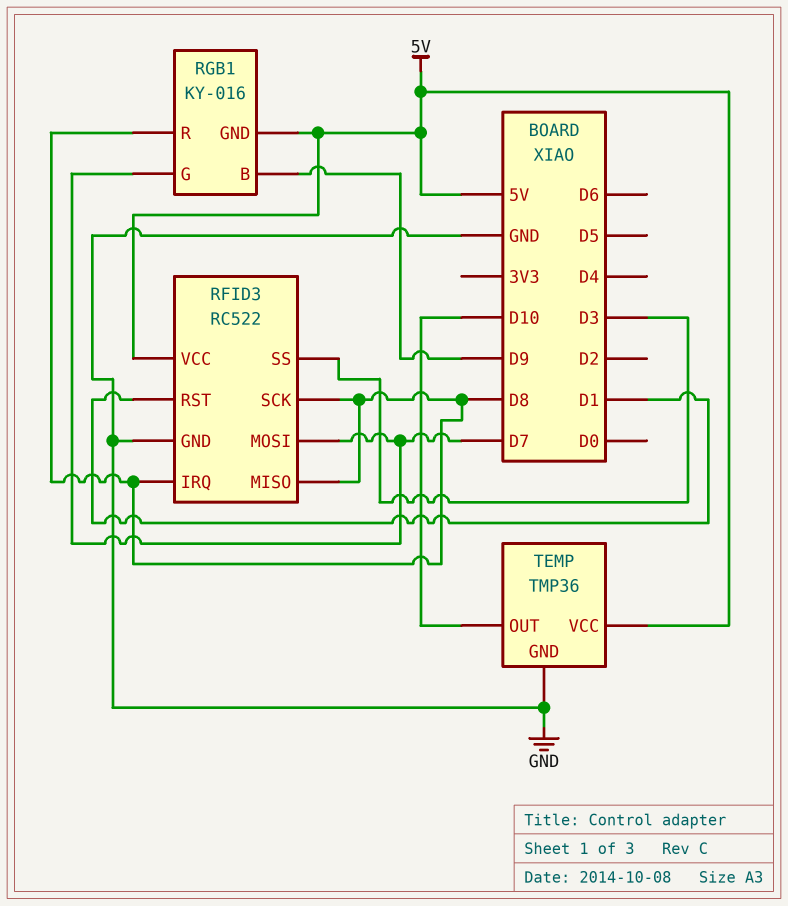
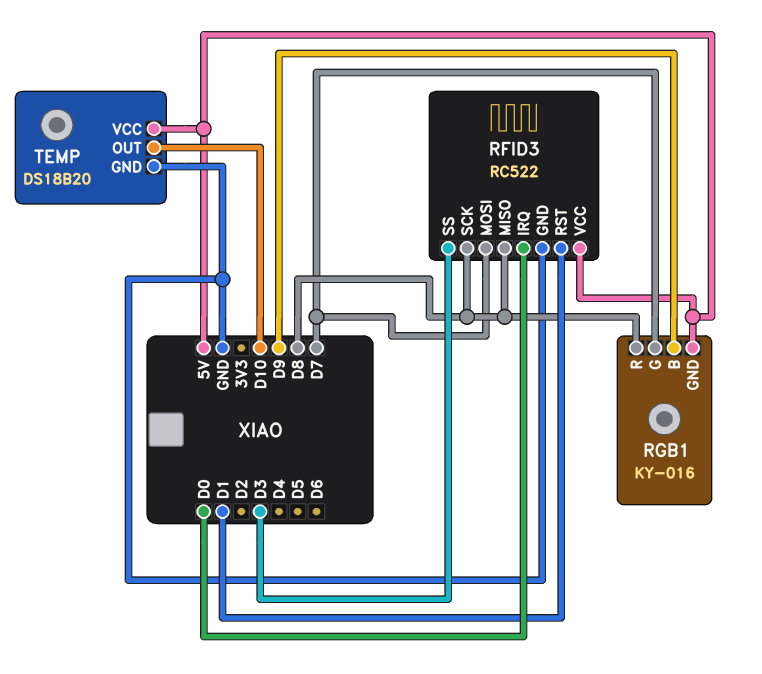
RFID3 pin IRQ: D8 -> D0
TEMP: TMP36 -> DS18B20

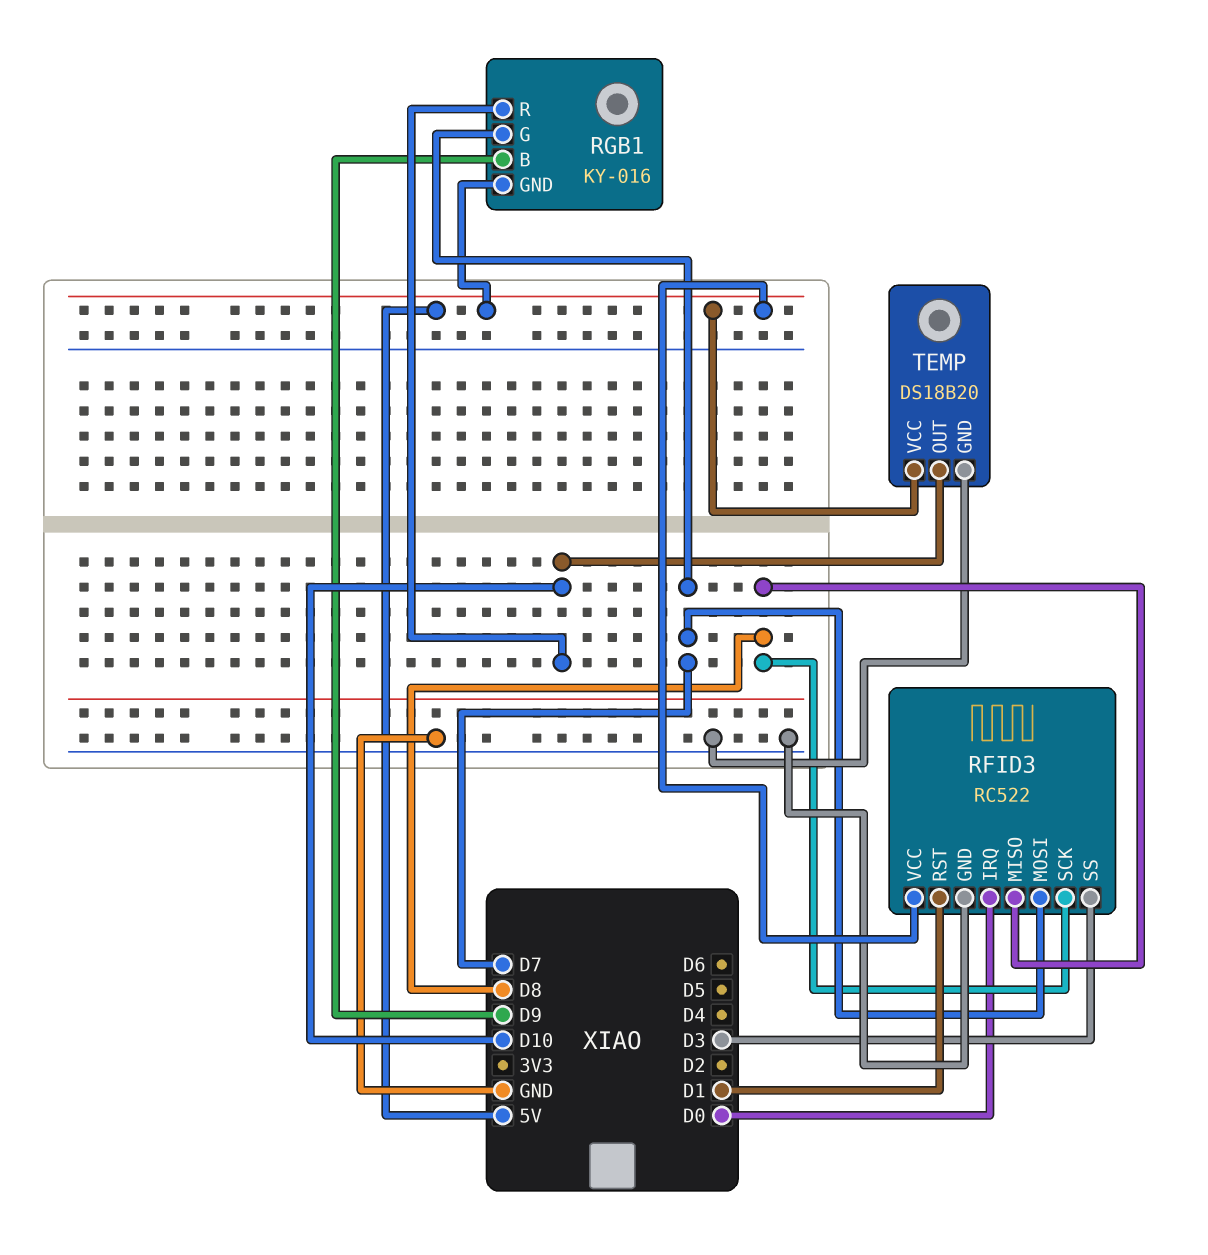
RGB1 pin R: D8 -> D10

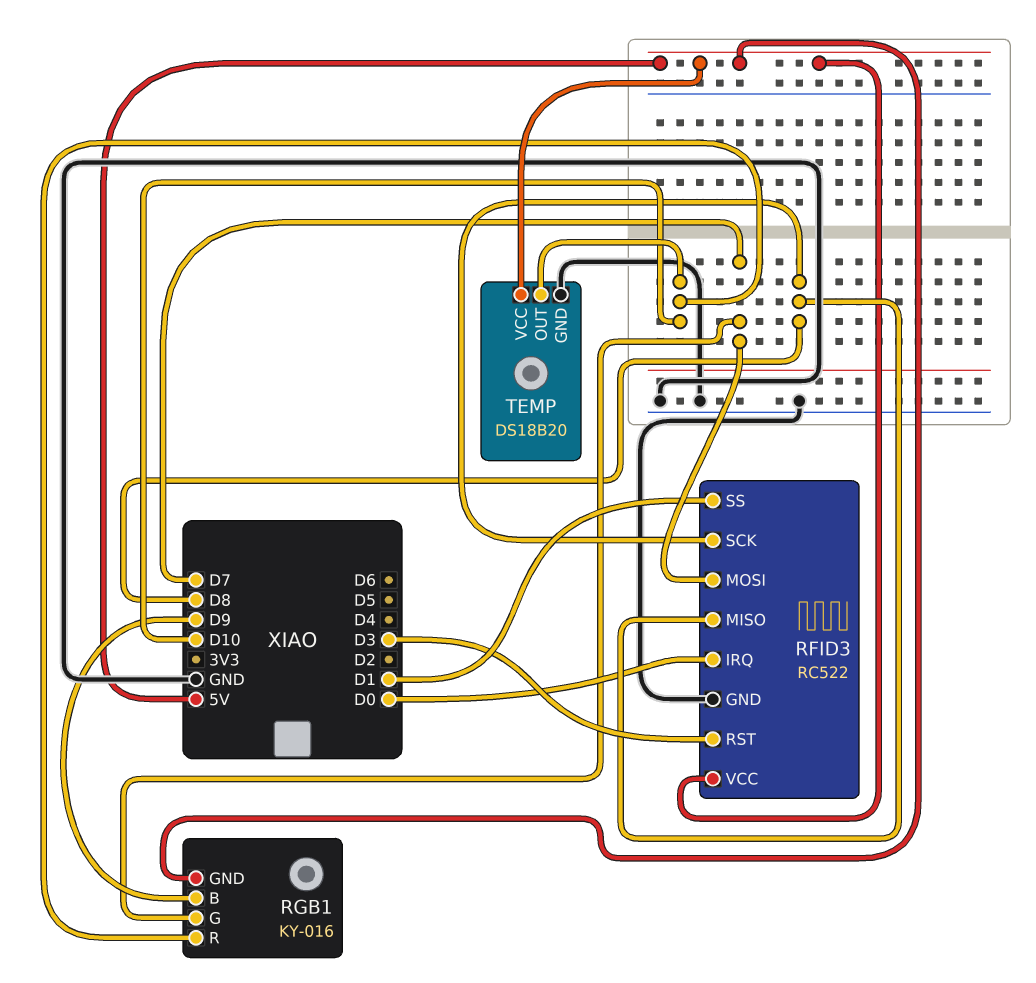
RFID3 pin RST: D1 -> D3
RFID3 pin SS: D3 -> D1

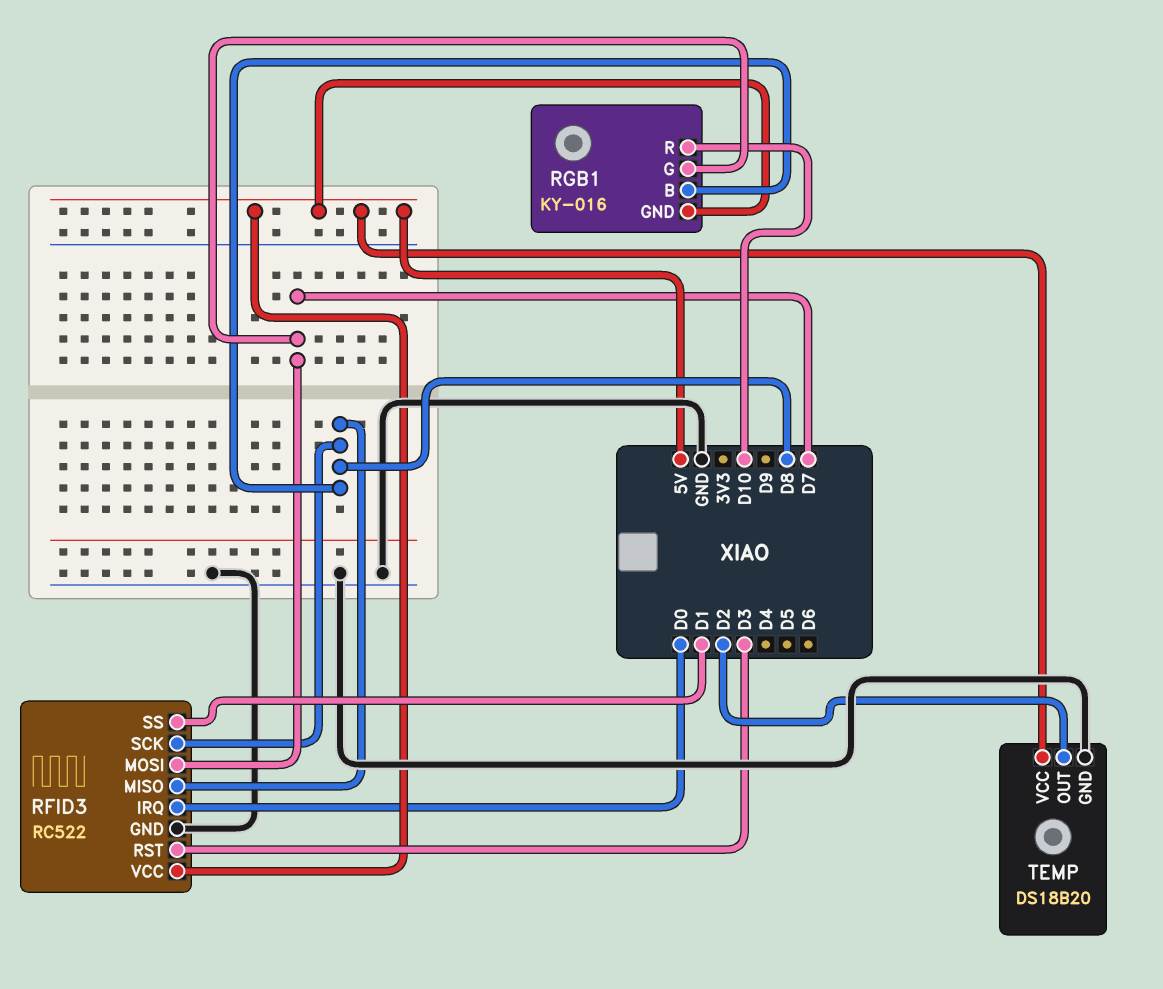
RGB1 pin B: D9 -> D8
TEMP pin OUT: D10 -> D2

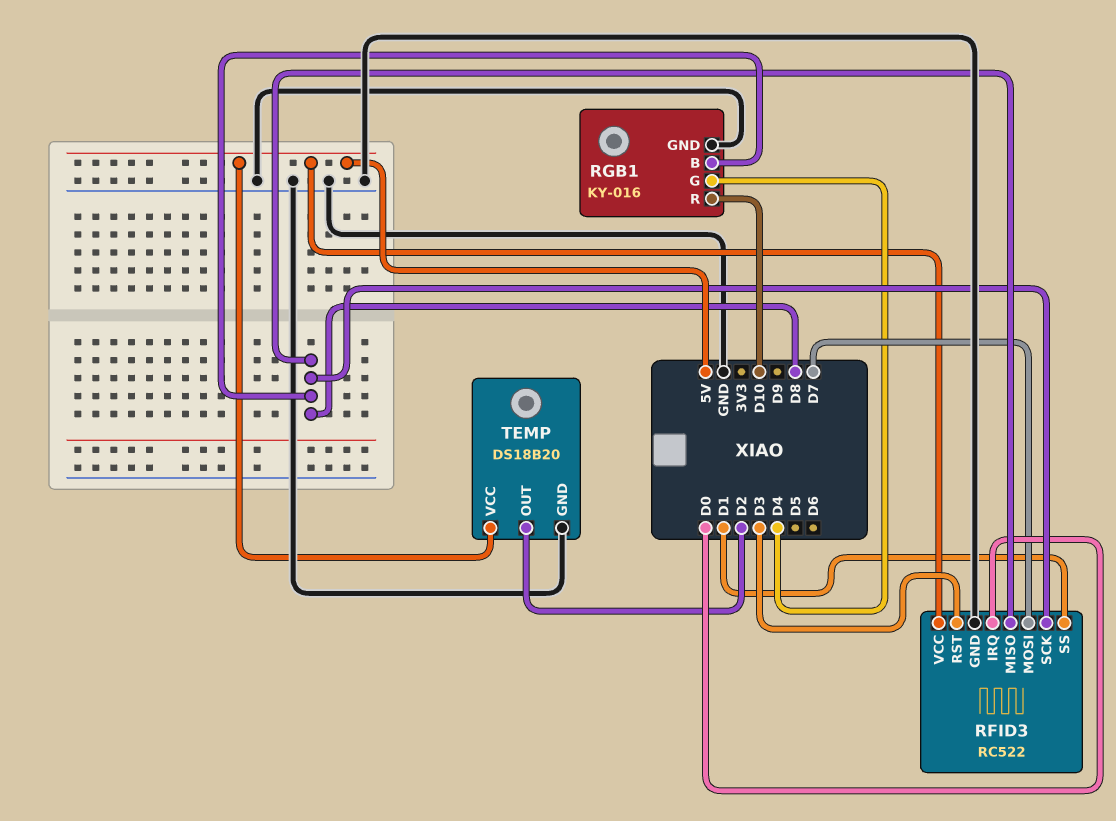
RGB1 pin G: D7 -> D4
RGB1 pin GND: 5V -> GND

